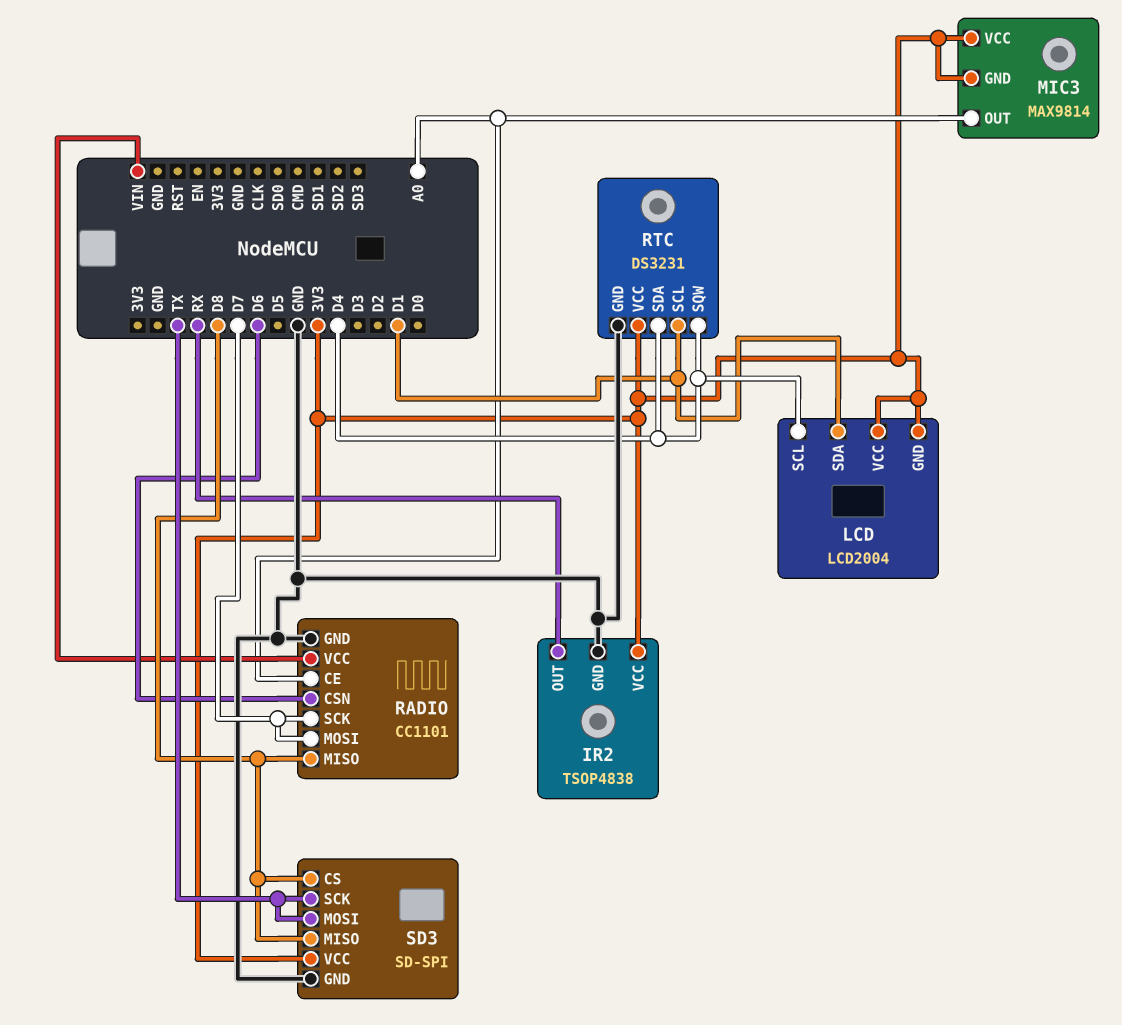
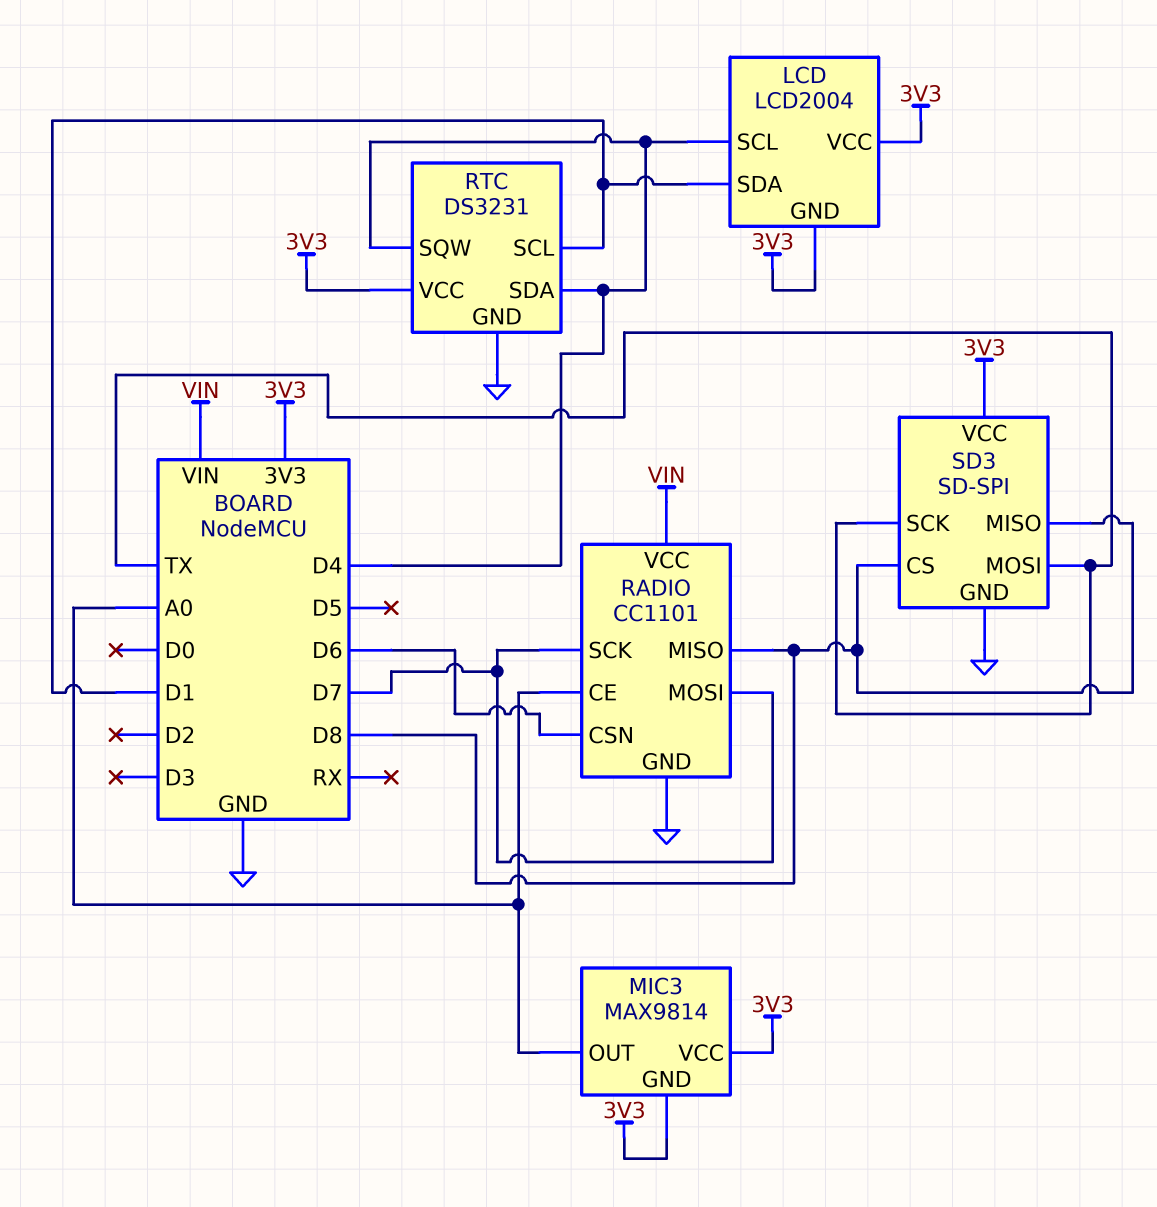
IR2: TSOP4838 -> none
IR2 pin GND: GND -> none
IR2 pin OUT: RX -> none
IR2 pin VCC: 3V3 -> none

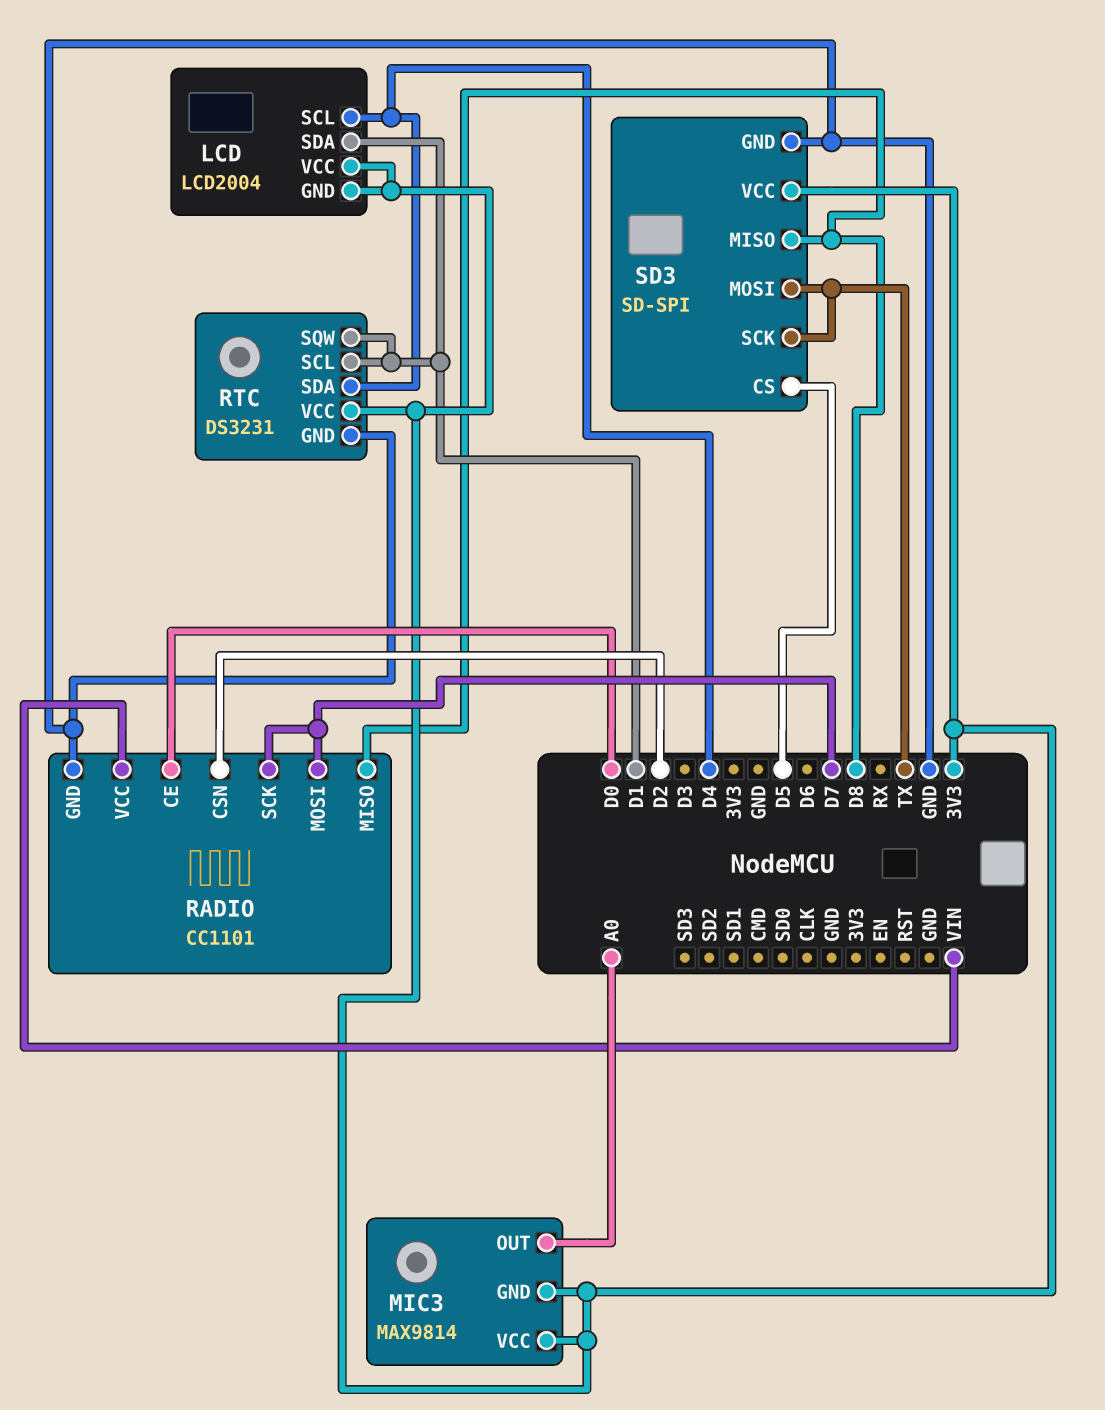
RADIO pin CE: A0 -> D0
RADIO pin CSN: D6 -> D2
RTC pin SQW: D4 -> D1
SD3 pin CS: D8 -> D5

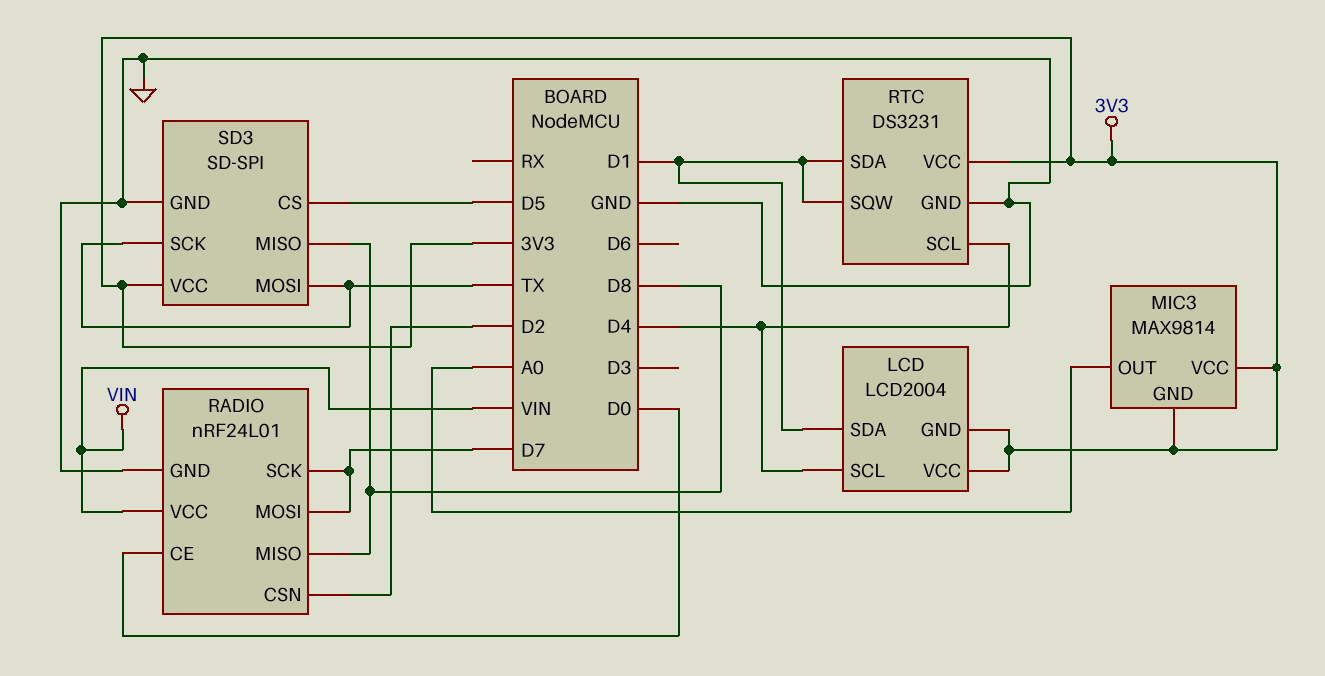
RADIO: CC1101 -> nRF24L01
RTC pin SCL: D1 -> D4
RTC pin SDA: D4 -> D1

